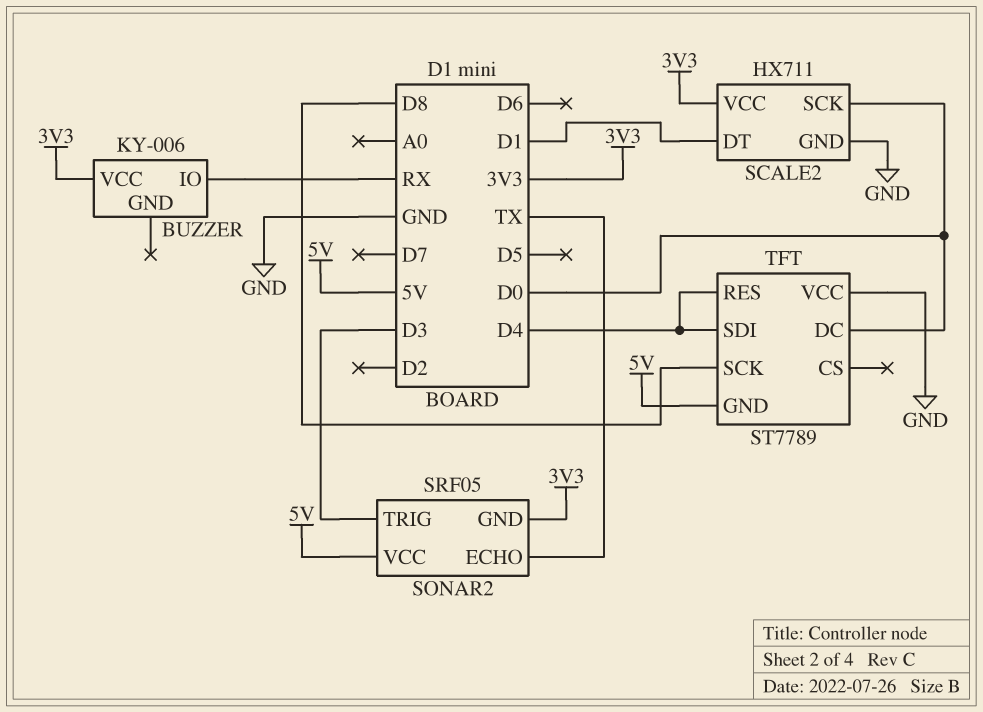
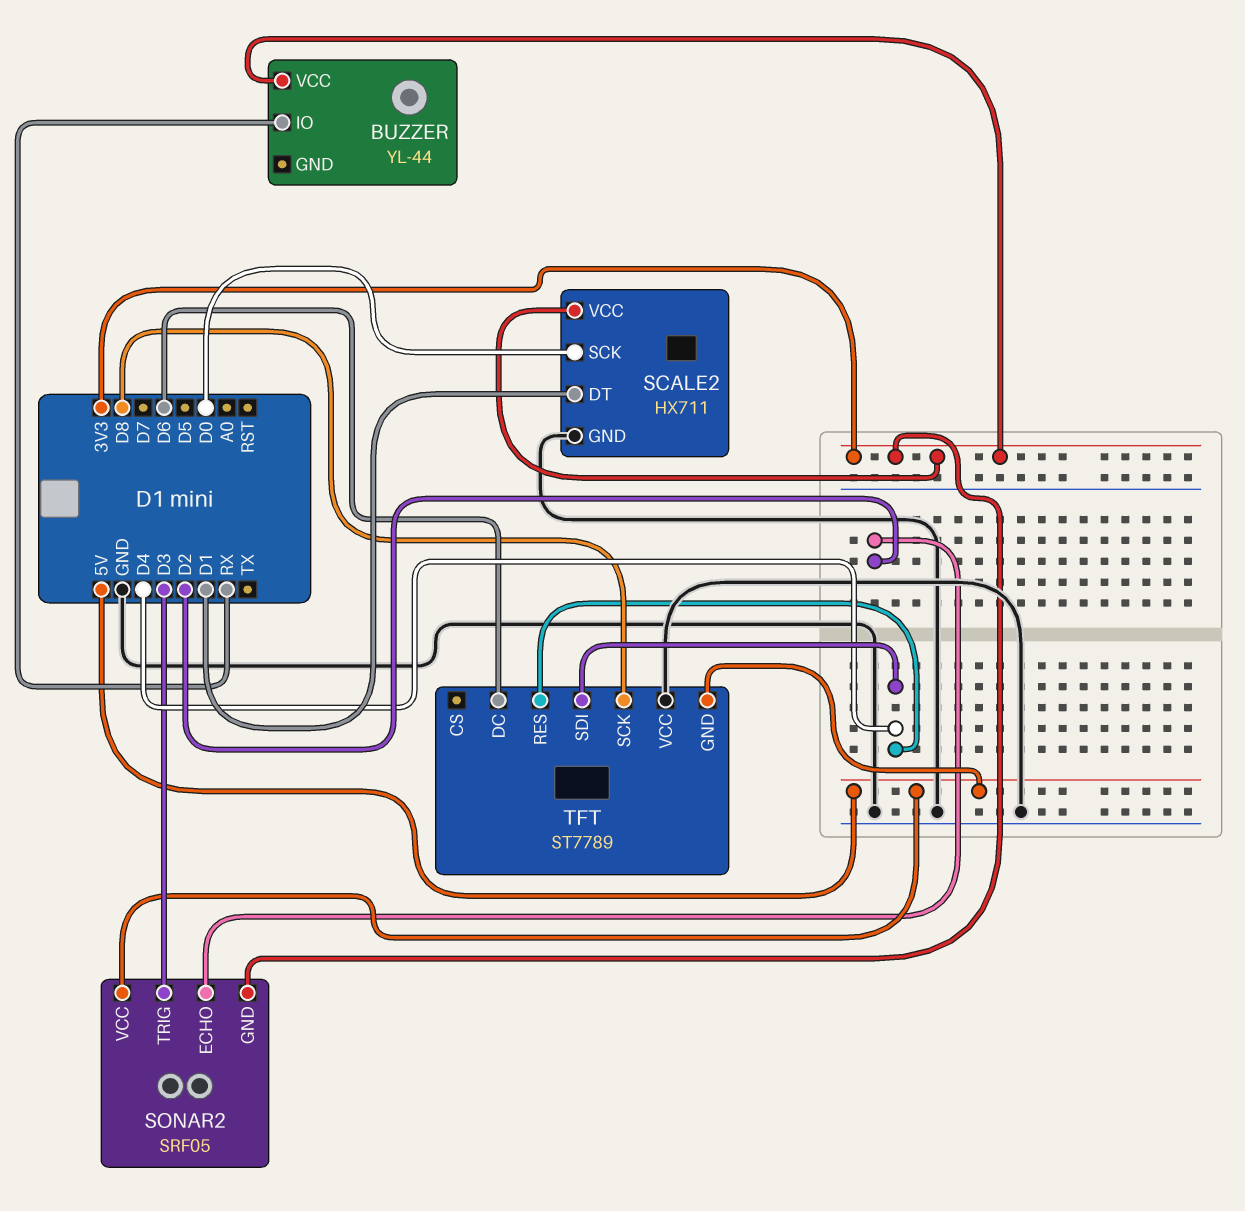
BUZZER: KY-006 -> YL-44
SONAR2 pin ECHO: TX -> D2
TFT pin DC: D0 -> D6

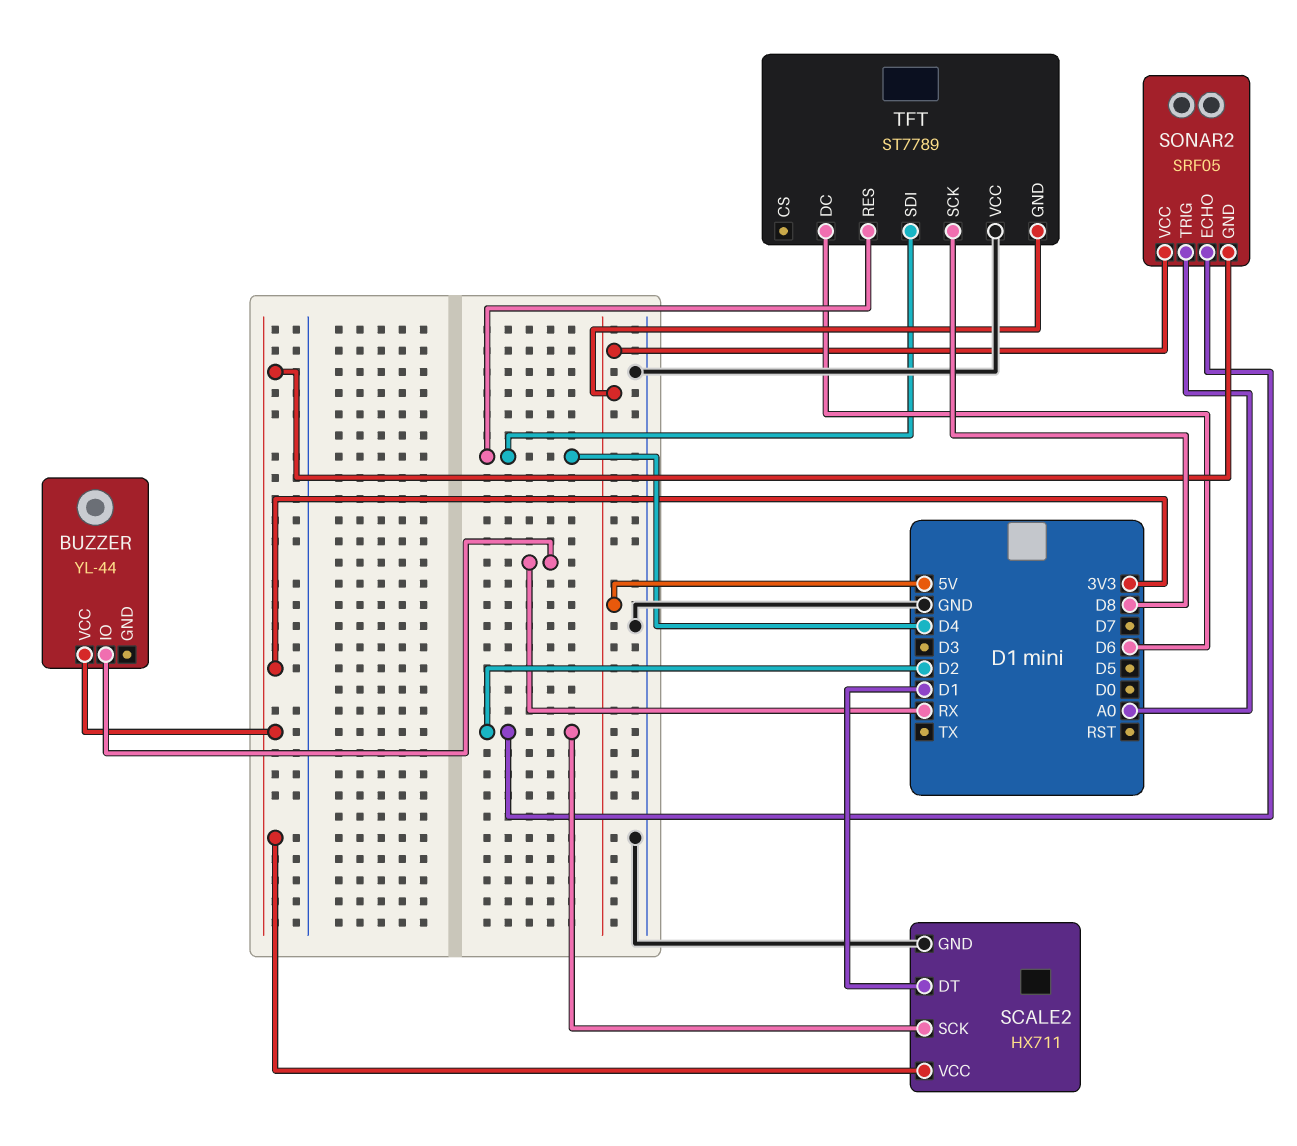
SCALE2 pin SCK: D0 -> D2
SONAR2 pin TRIG: D3 -> A0

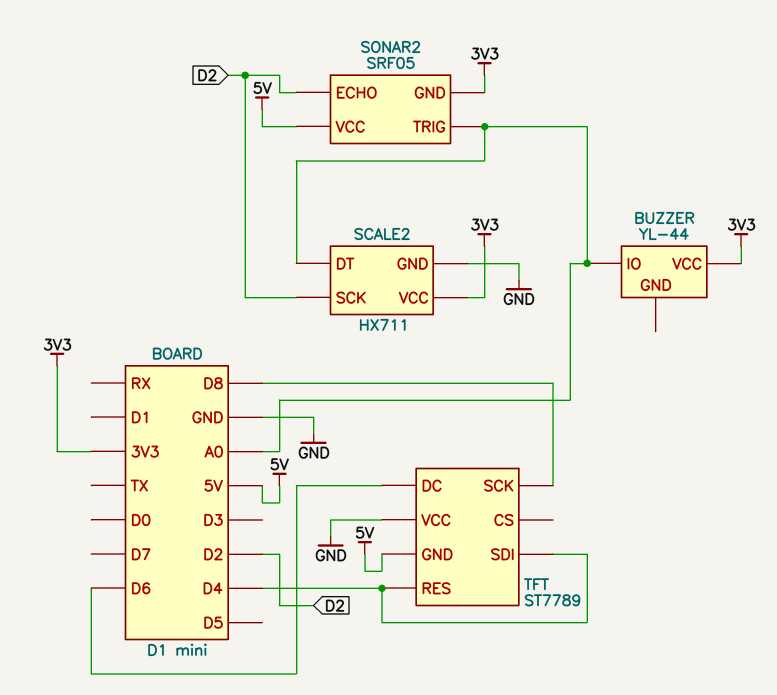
BUZZER pin IO: RX -> A0
SCALE2 pin DT: D1 -> A0

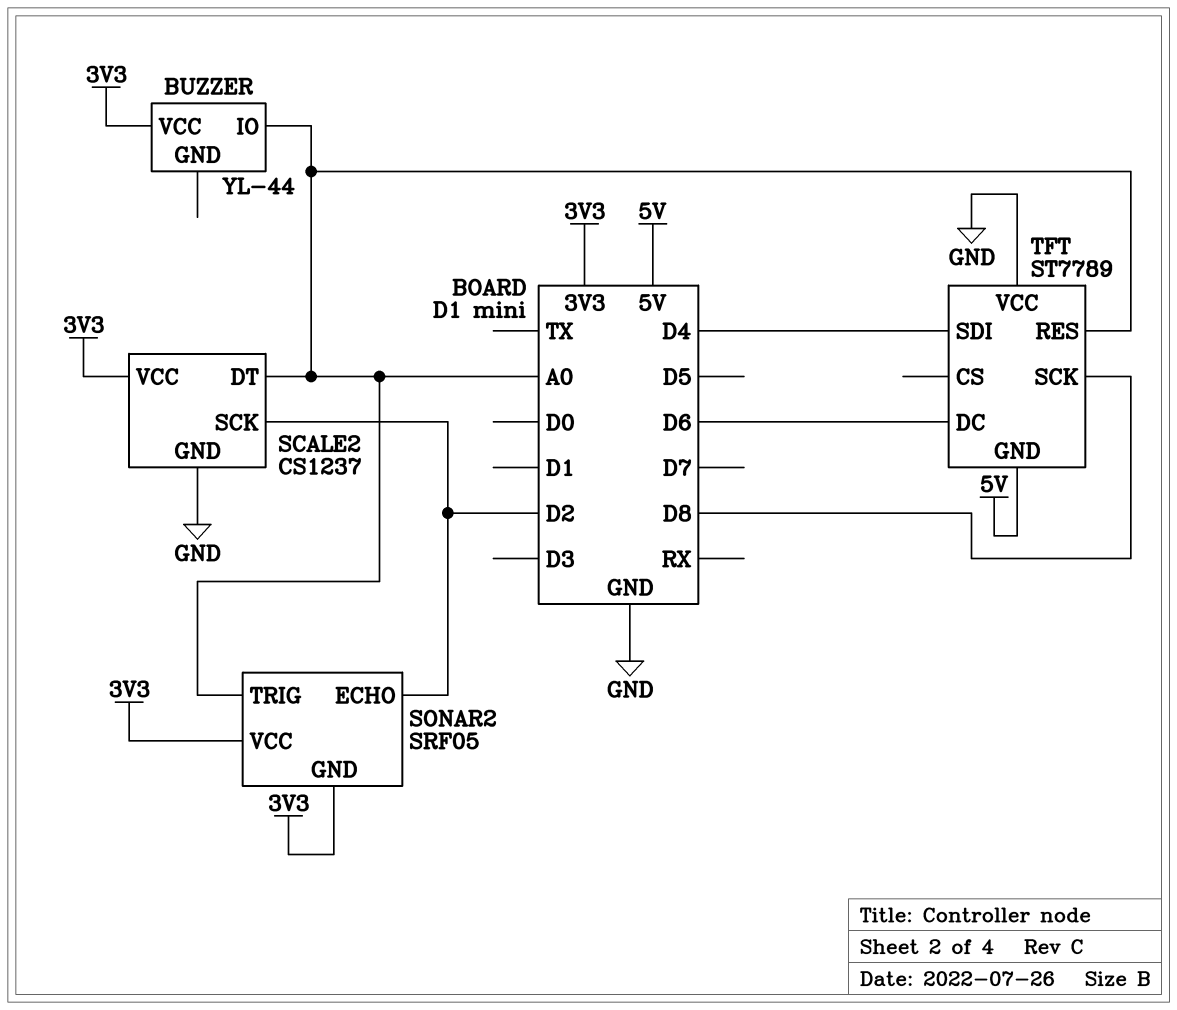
SCALE2: HX711 -> CS1237
SONAR2 pin VCC: 5V -> 3V3
TFT pin RES: D4 -> A0

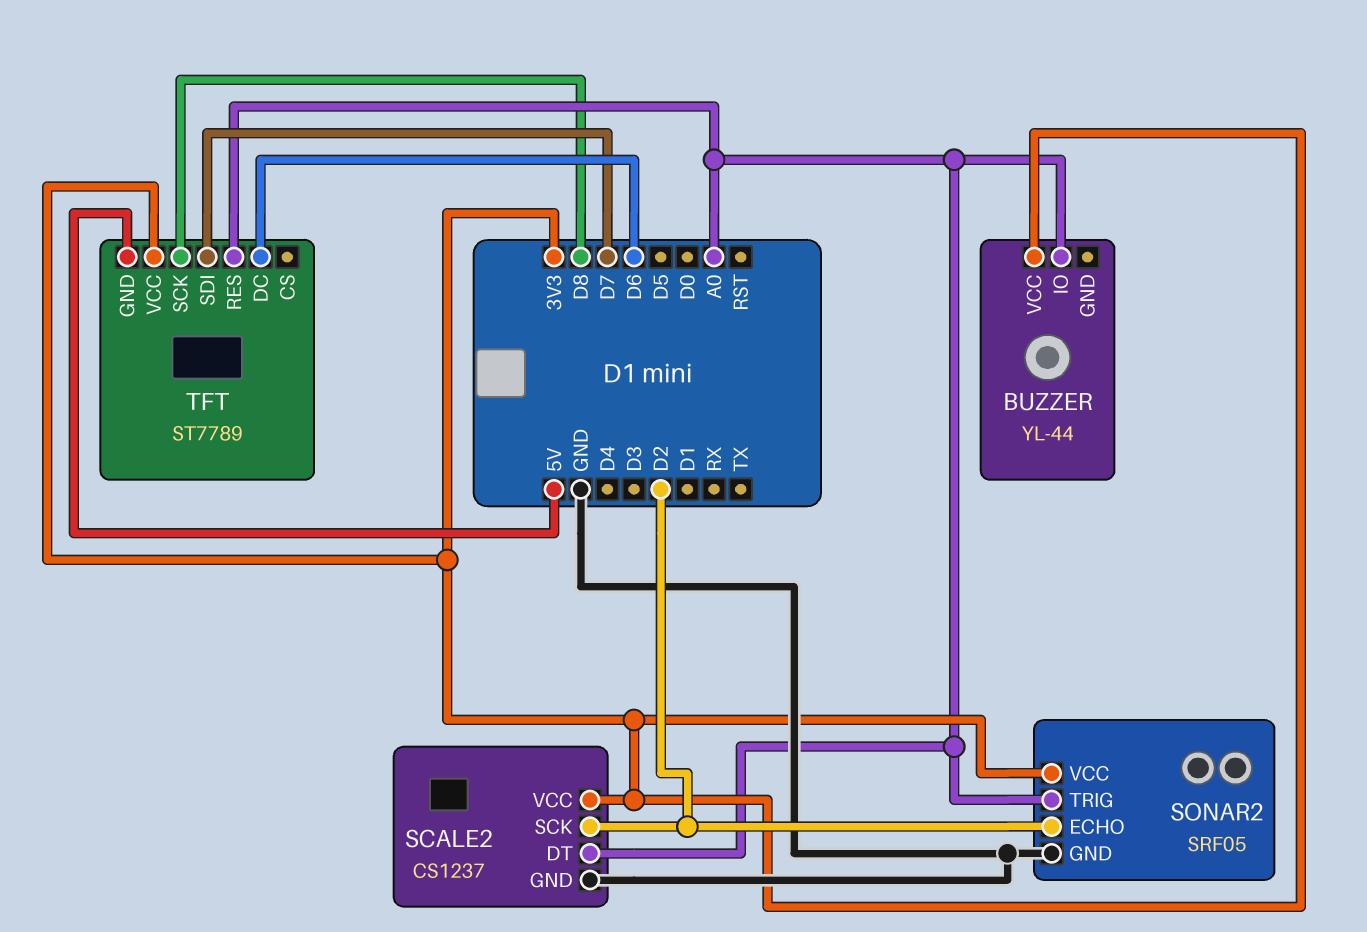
SONAR2 pin GND: 3V3 -> GND
TFT pin SDI: D4 -> D7
TFT pin VCC: GND -> 3V3

